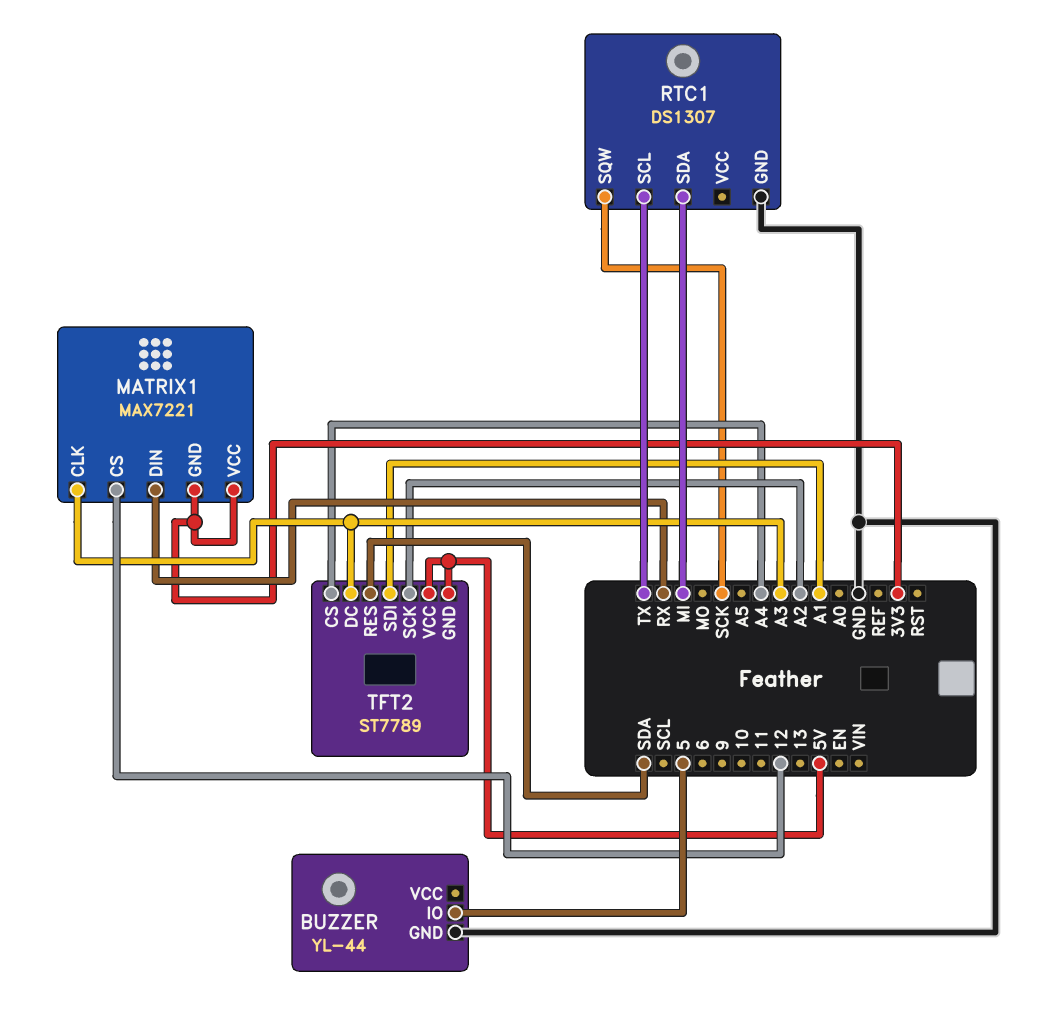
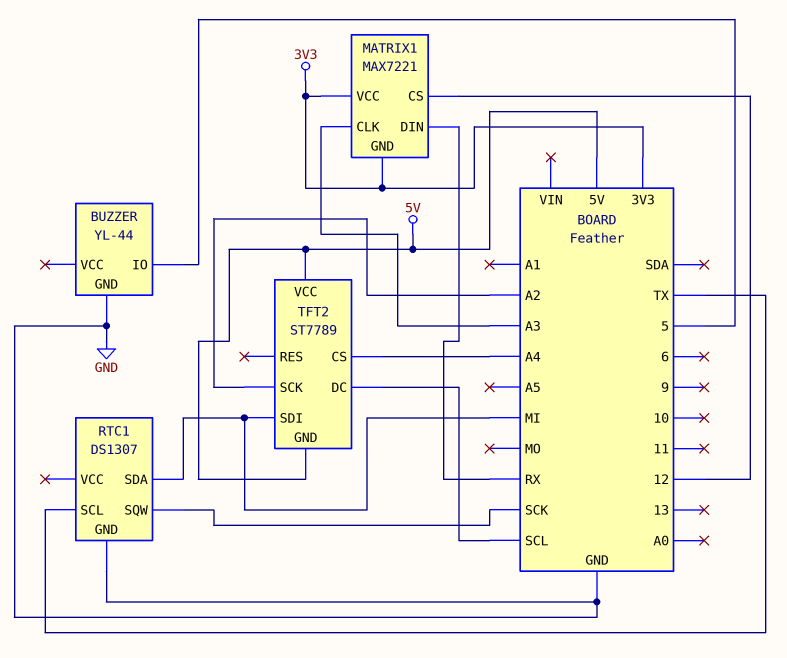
TFT2 pin DC: A3 -> SCL
TFT2 pin RES: SDA -> none
TFT2 pin SDI: A1 -> MI

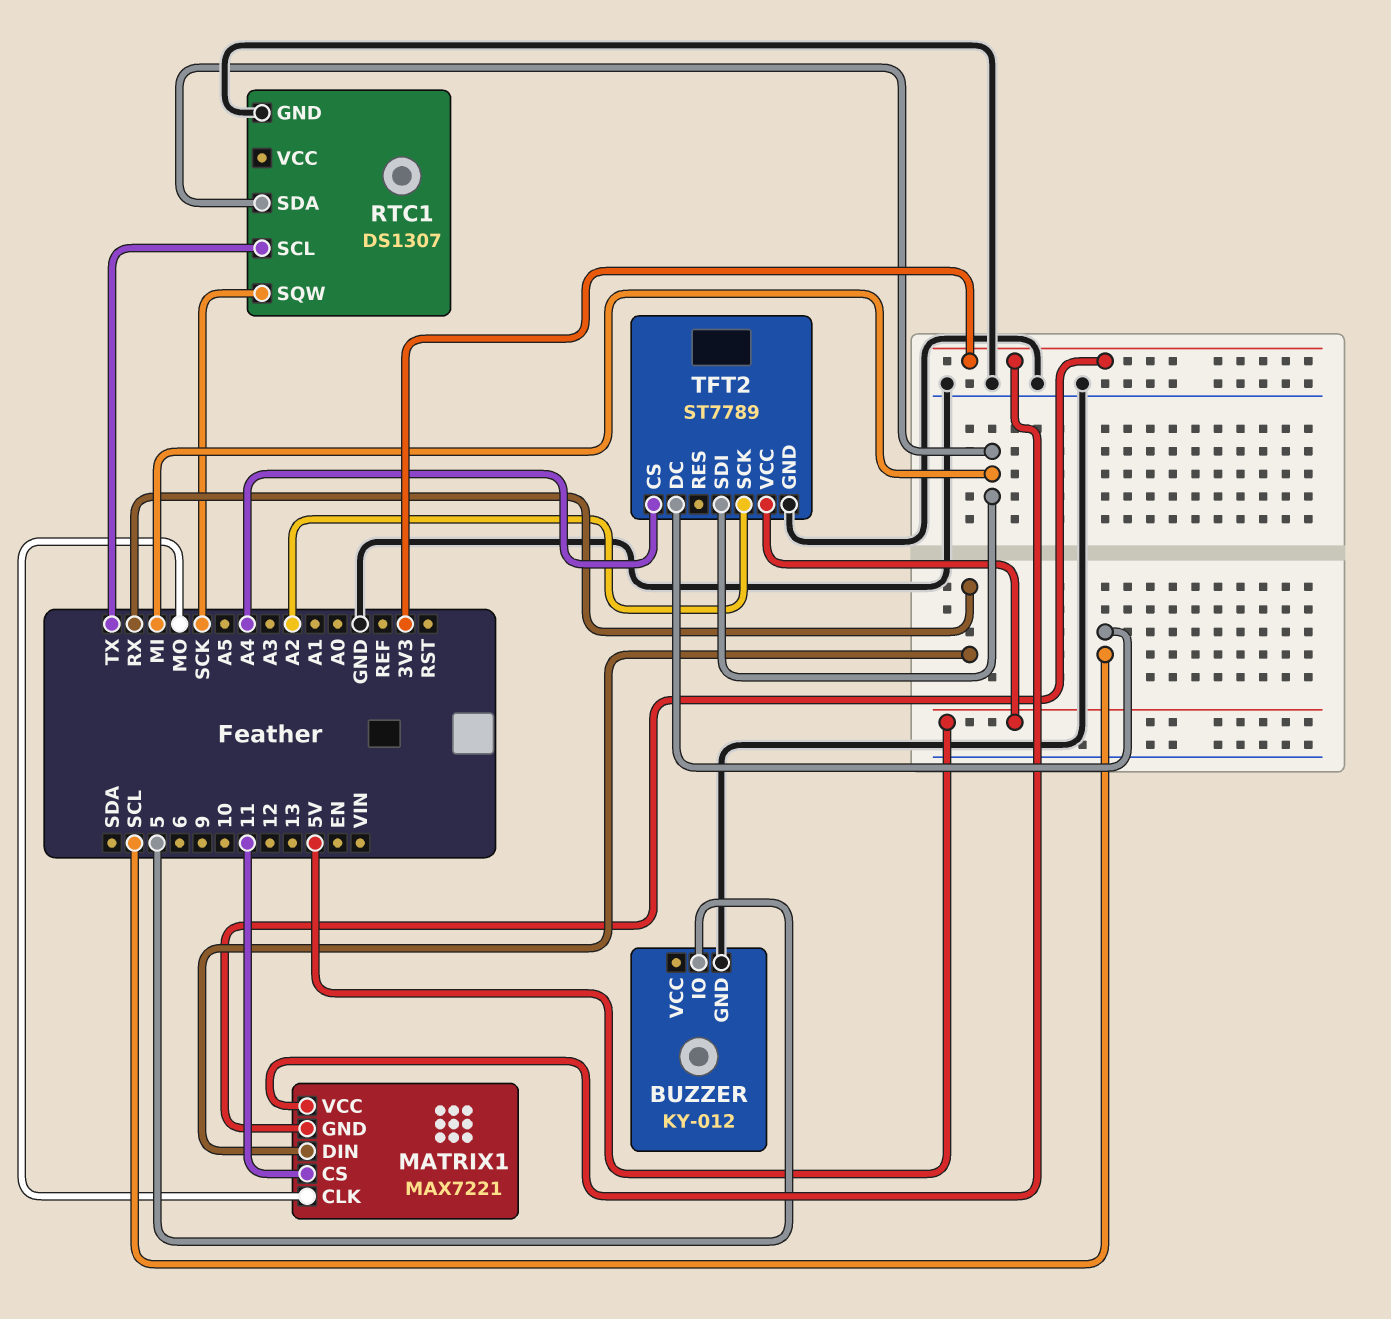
BUZZER: YL-44 -> KY-012
MATRIX1 pin CLK: A3 -> MO
MATRIX1 pin CS: 12 -> 11
TFT2 pin GND: 5V -> GND

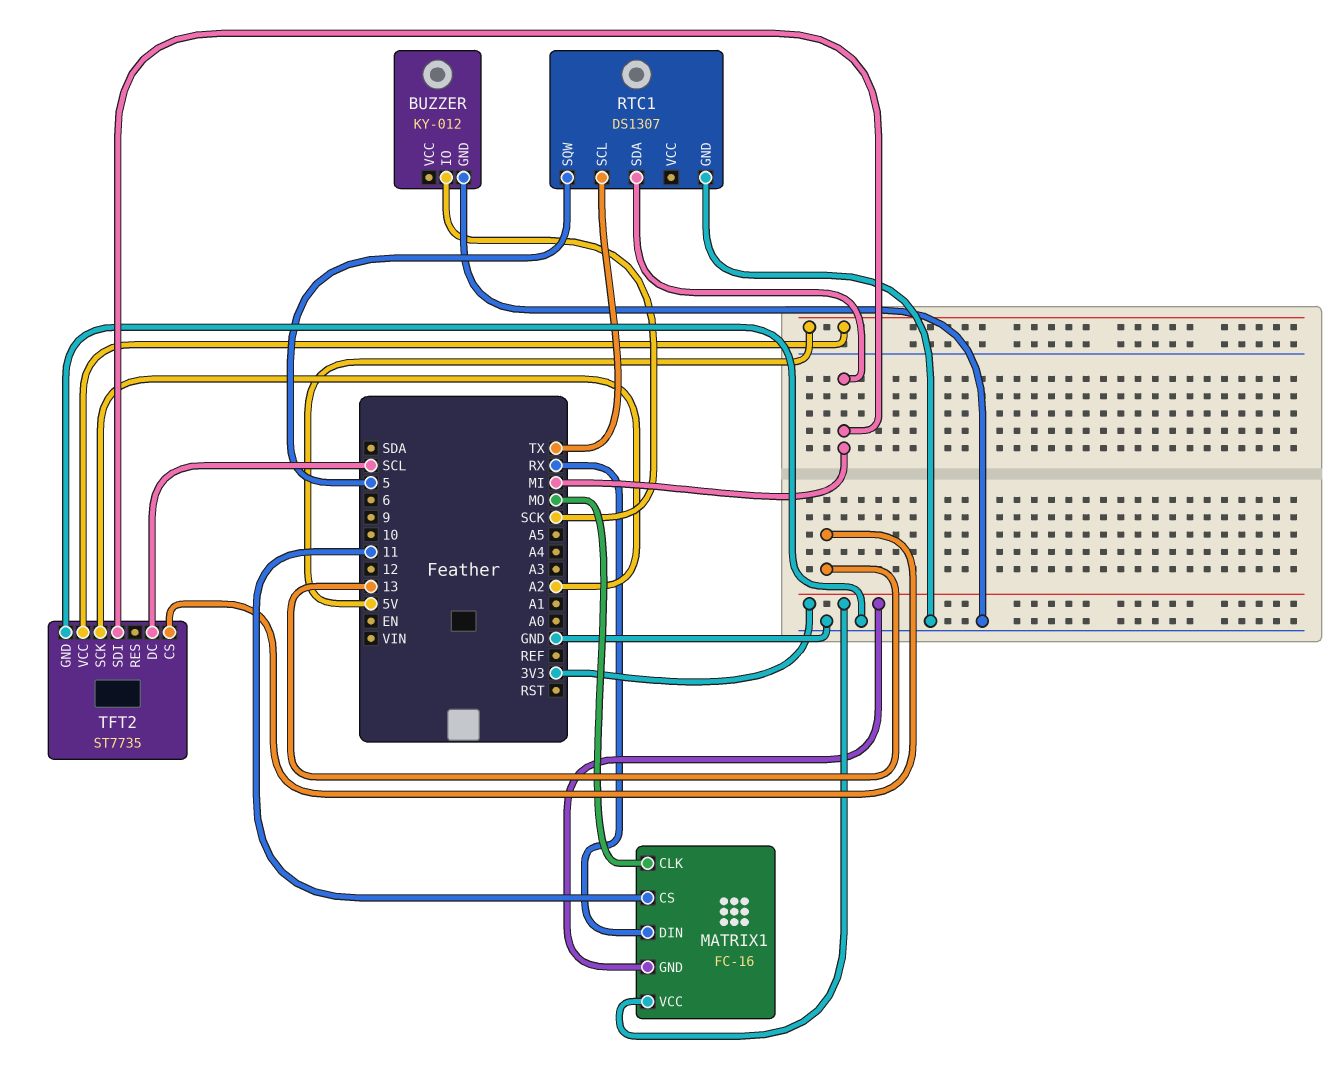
BUZZER pin IO: 5 -> SCK
MATRIX1: MAX7221 -> FC-16
RTC1 pin SQW: SCK -> 5
TFT2: ST7789 -> ST7735
TFT2 pin CS: A4 -> 13

